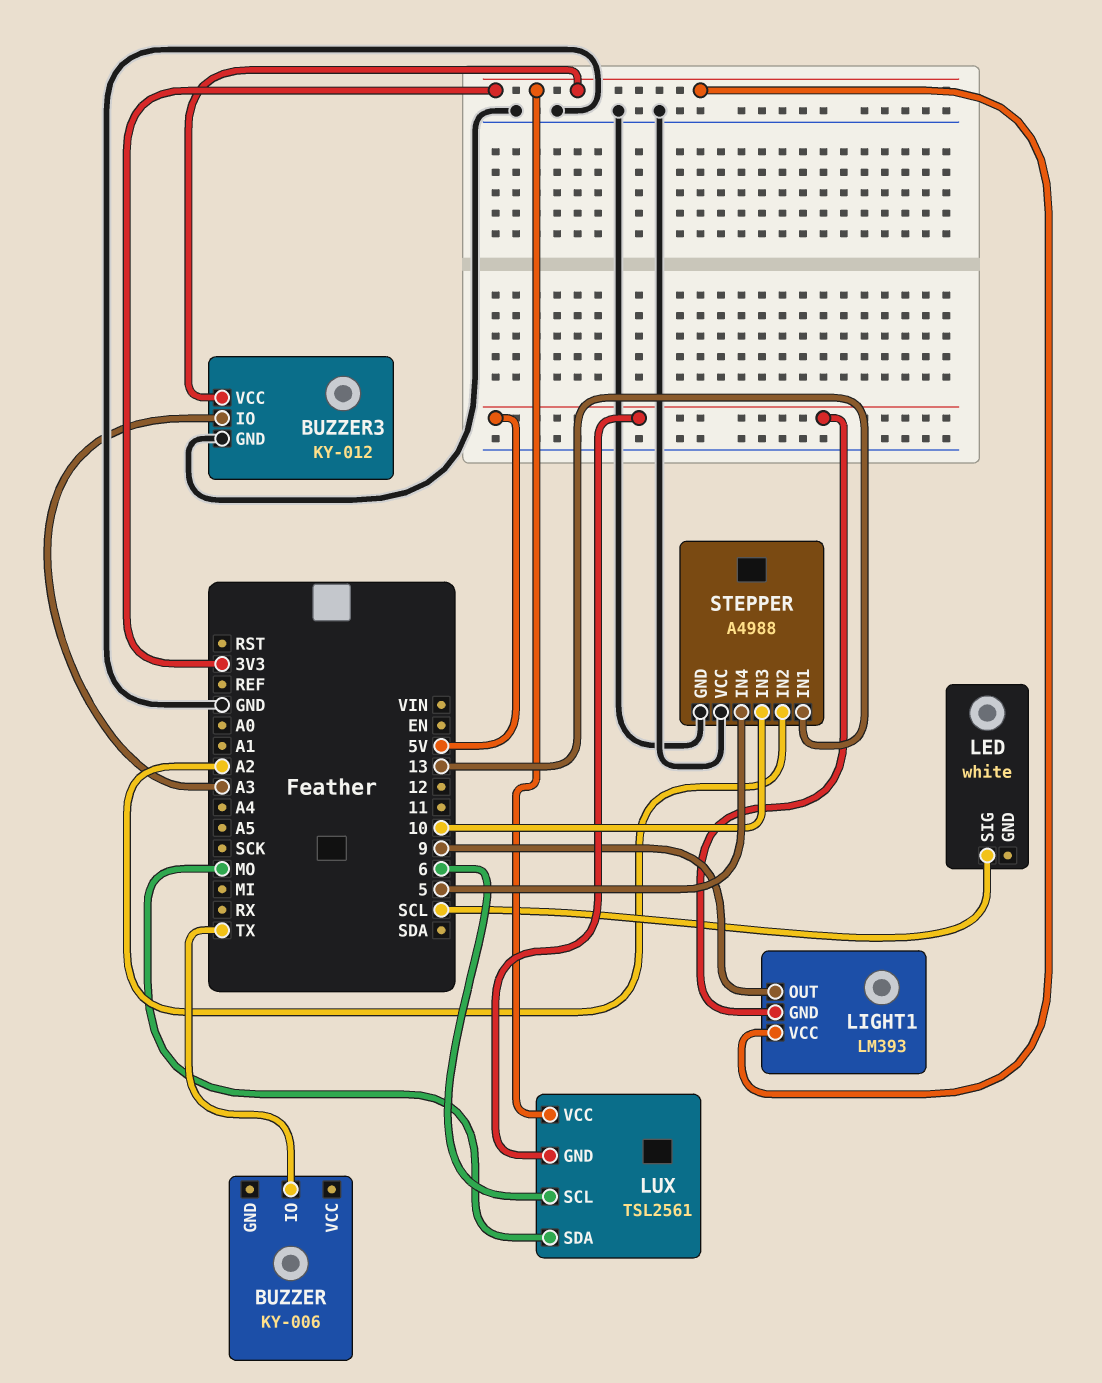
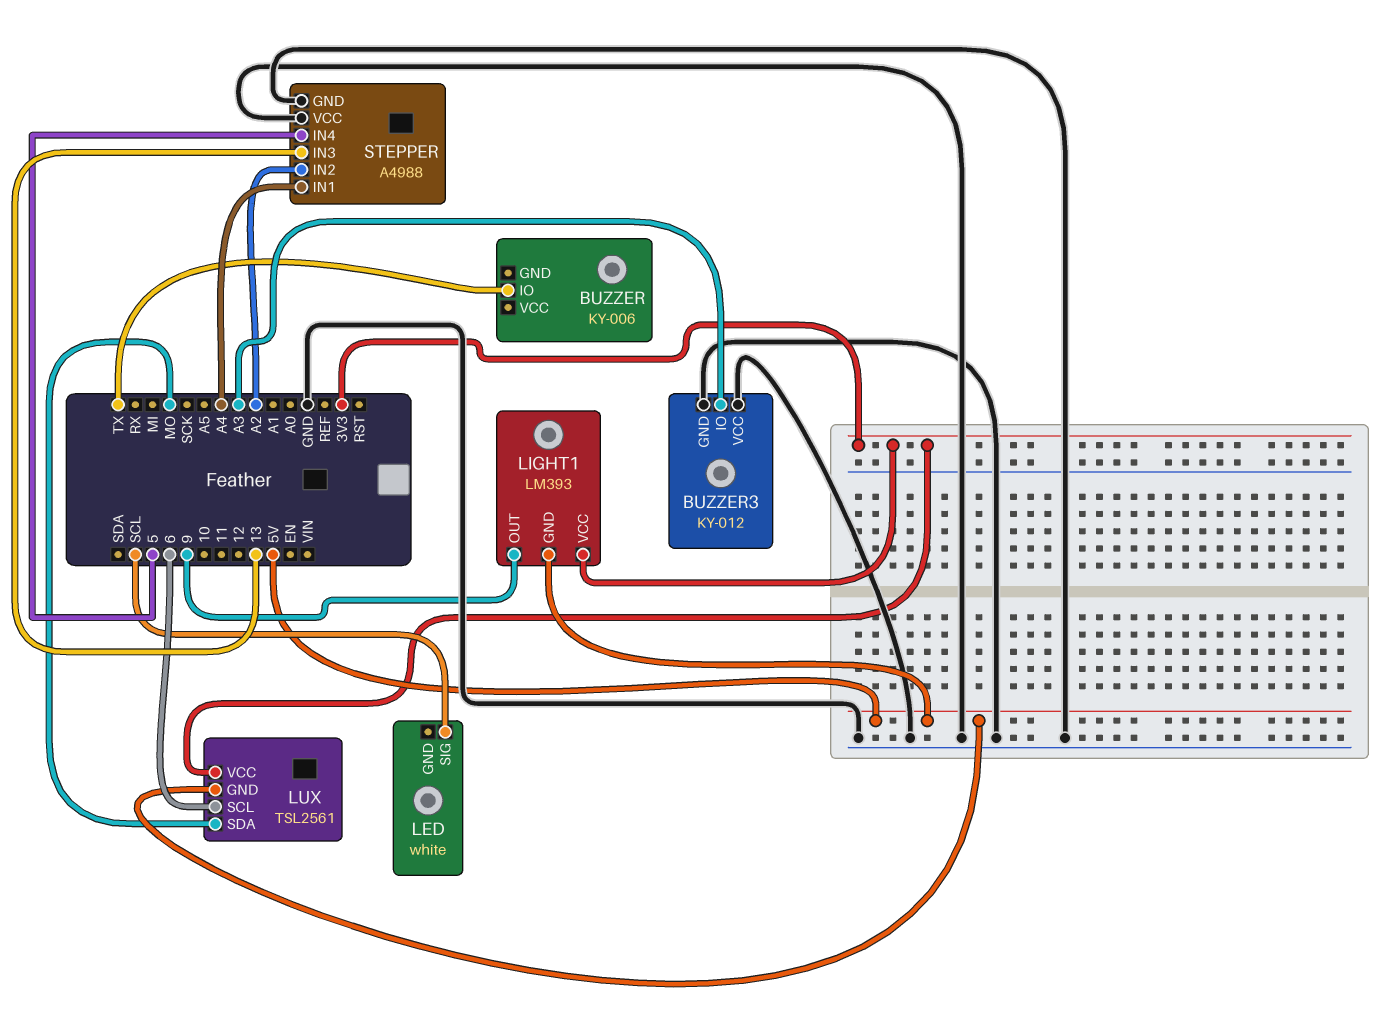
BUZZER3 pin VCC: 3V3 -> GND
STEPPER pin IN1: 13 -> A4
STEPPER pin IN3: 10 -> 13

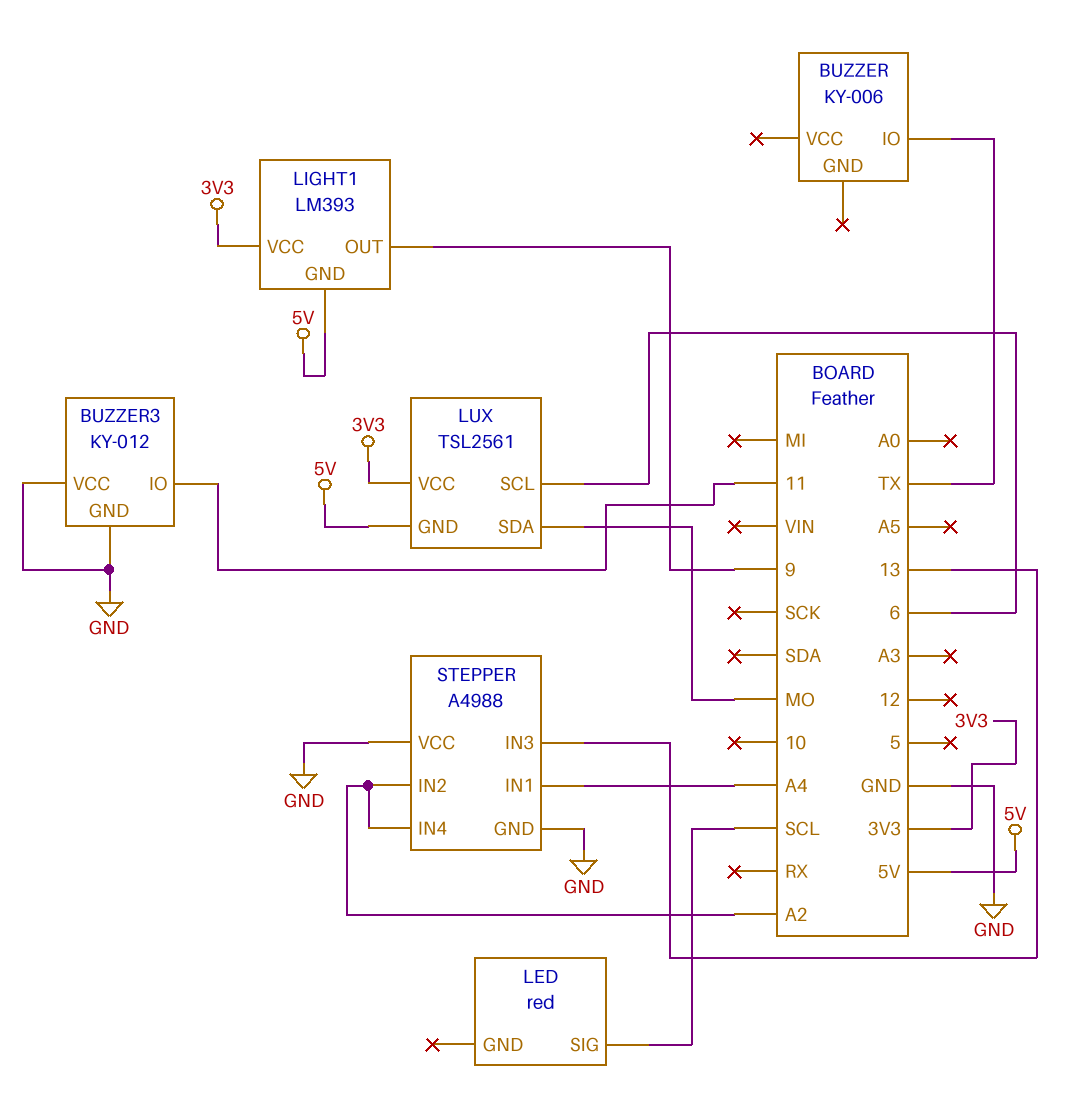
BUZZER3 pin IO: A3 -> 11
LED: white -> red
STEPPER pin IN4: 5 -> A2

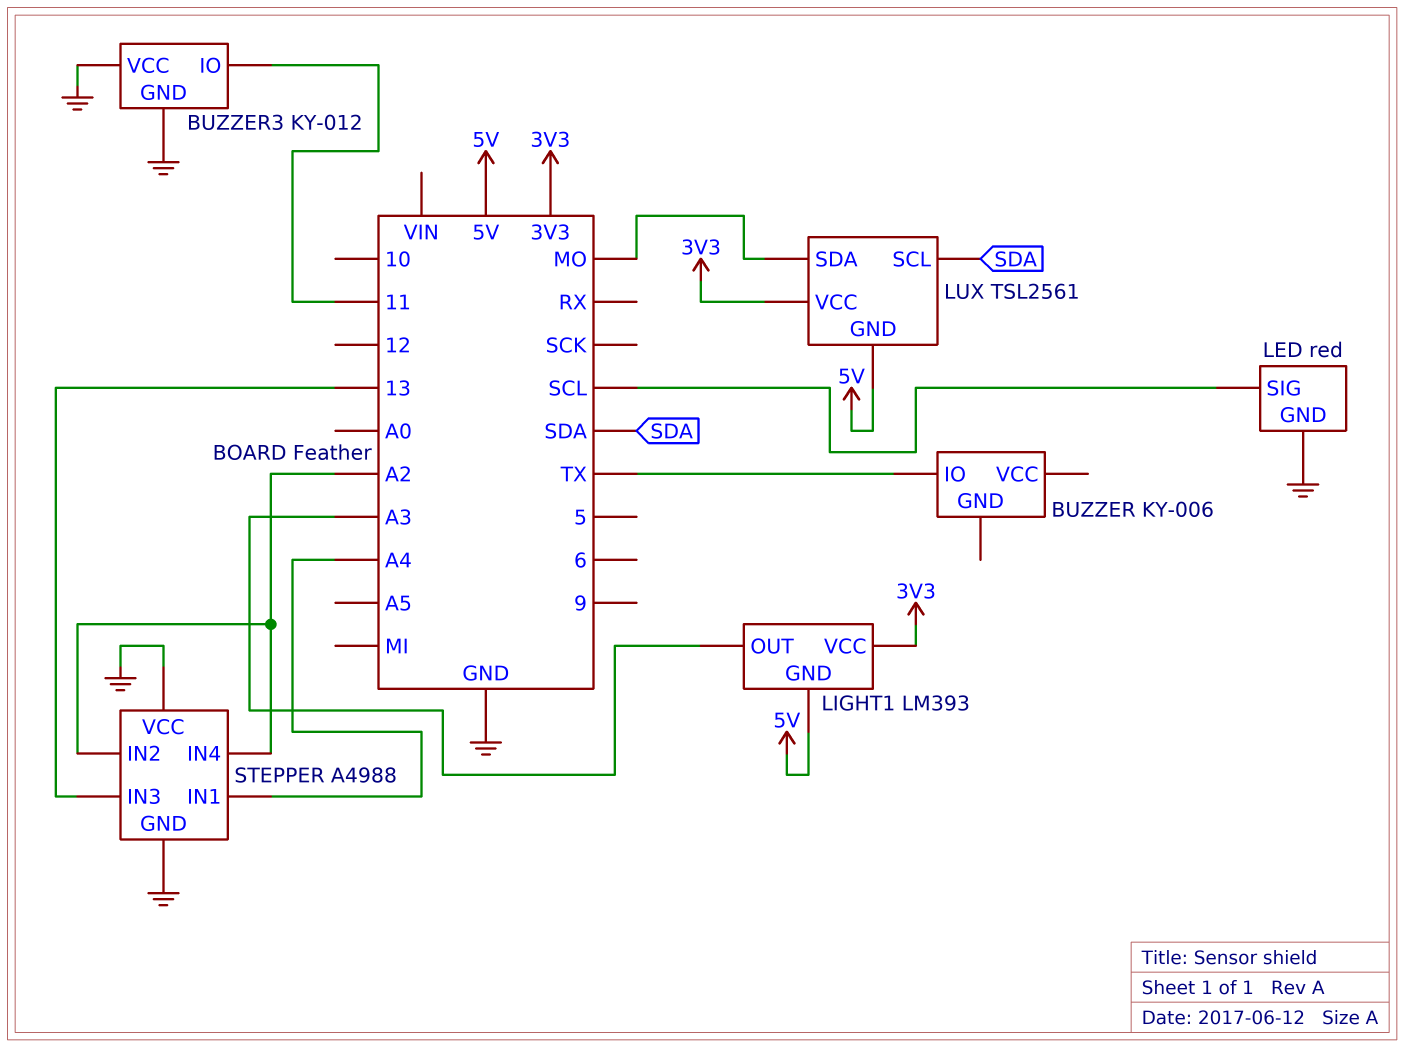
LED pin GND: none -> GND
LIGHT1 pin OUT: 9 -> A3
LUX pin SCL: 6 -> SDA

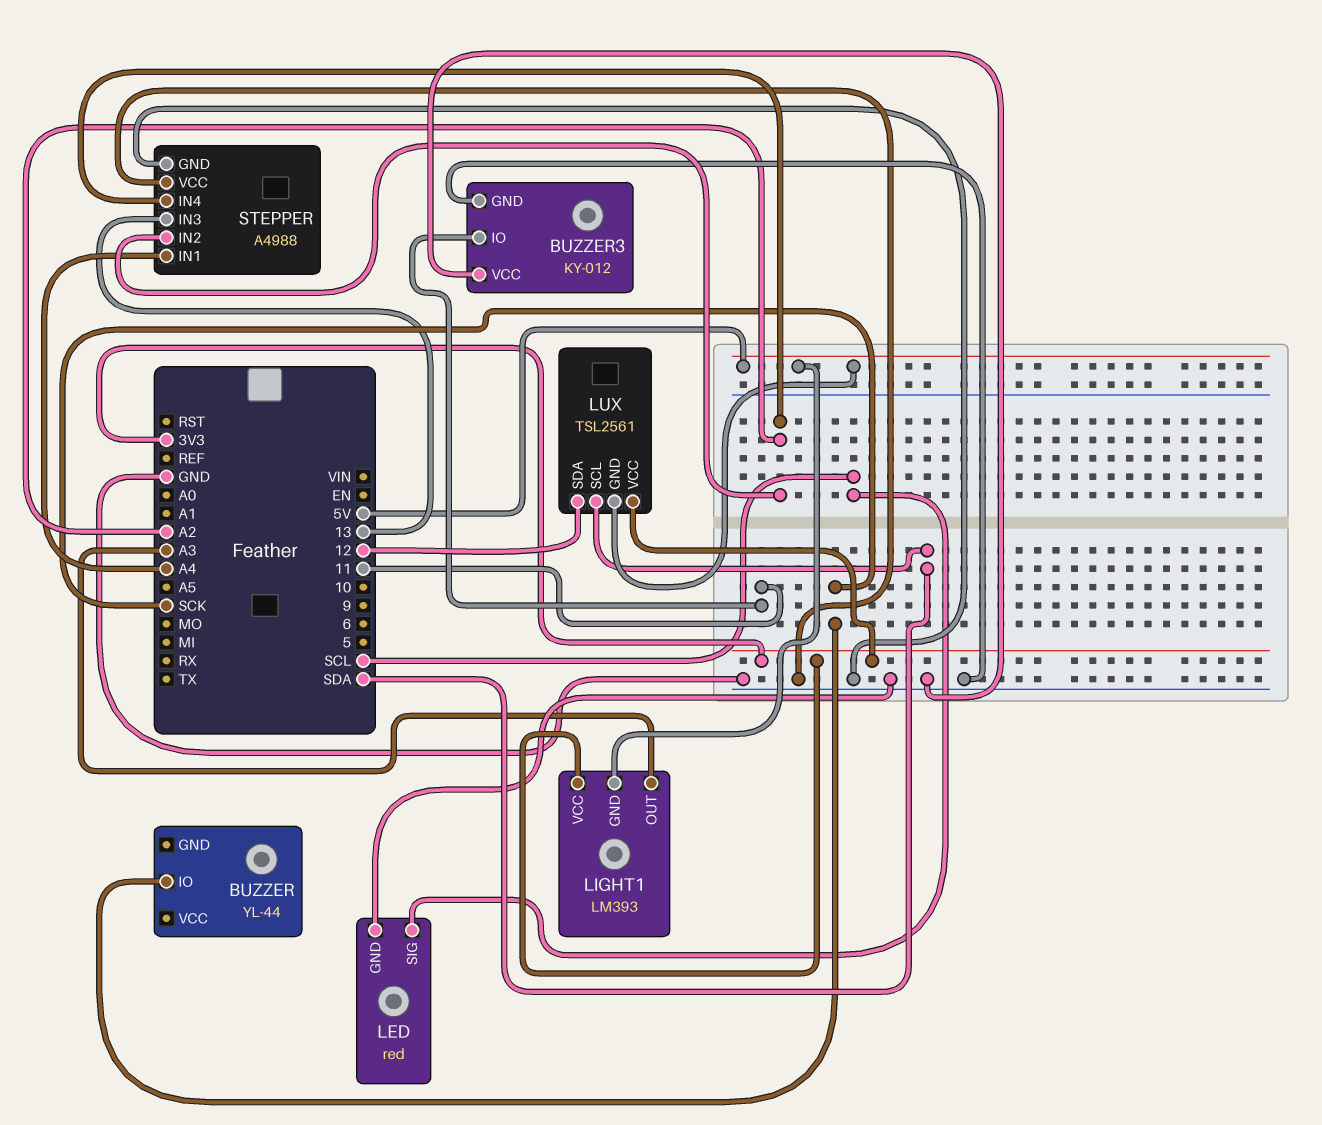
BUZZER: KY-006 -> YL-44
BUZZER pin IO: TX -> SCK
LUX pin SDA: MO -> 12

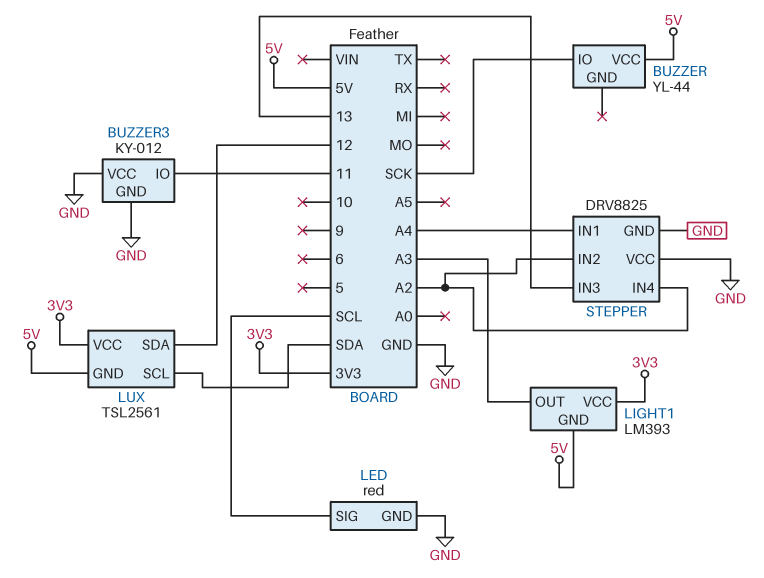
BUZZER pin VCC: none -> 5V
STEPPER: A4988 -> DRV8825

